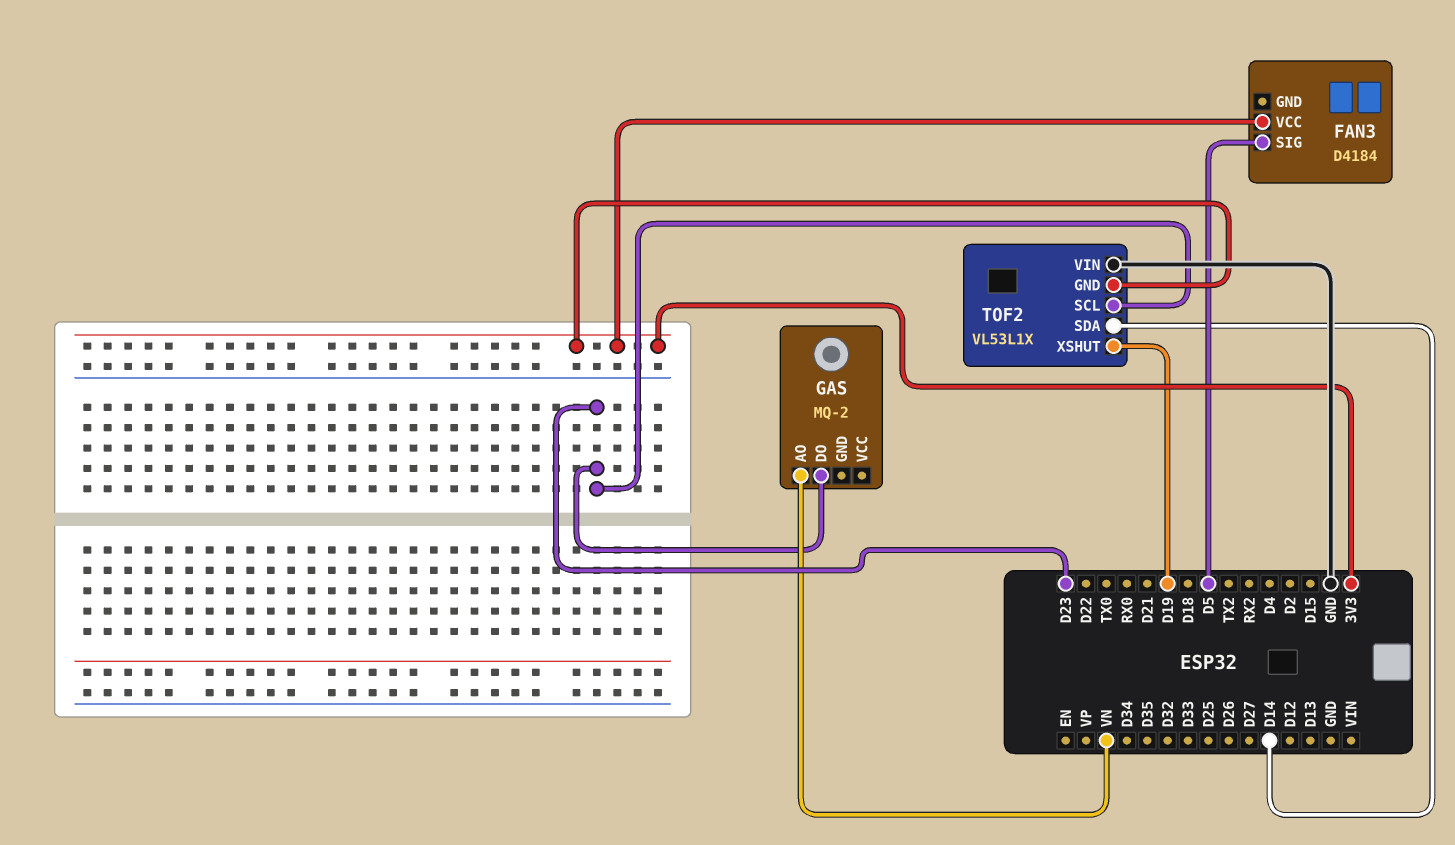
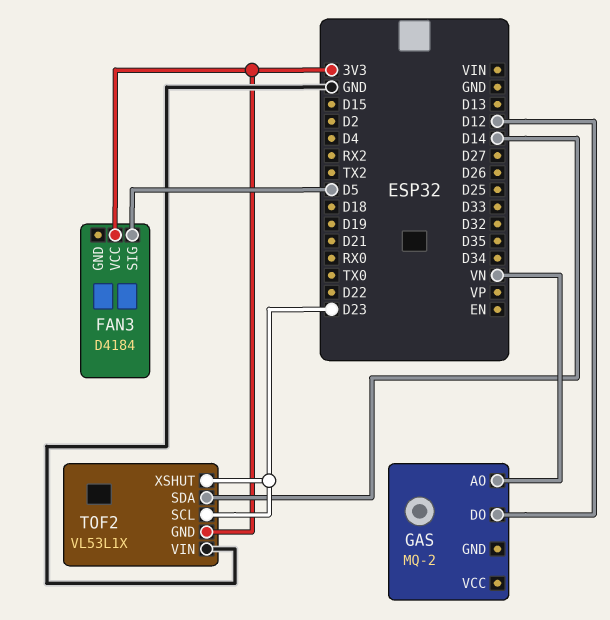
GAS pin DO: D23 -> D12
TOF2 pin XSHUT: D19 -> D23

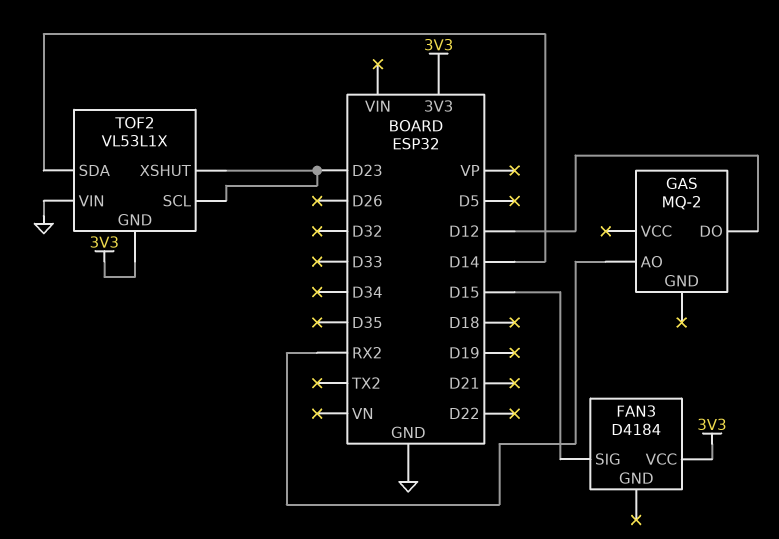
FAN3 pin SIG: D5 -> D15
GAS pin AO: VN -> RX2

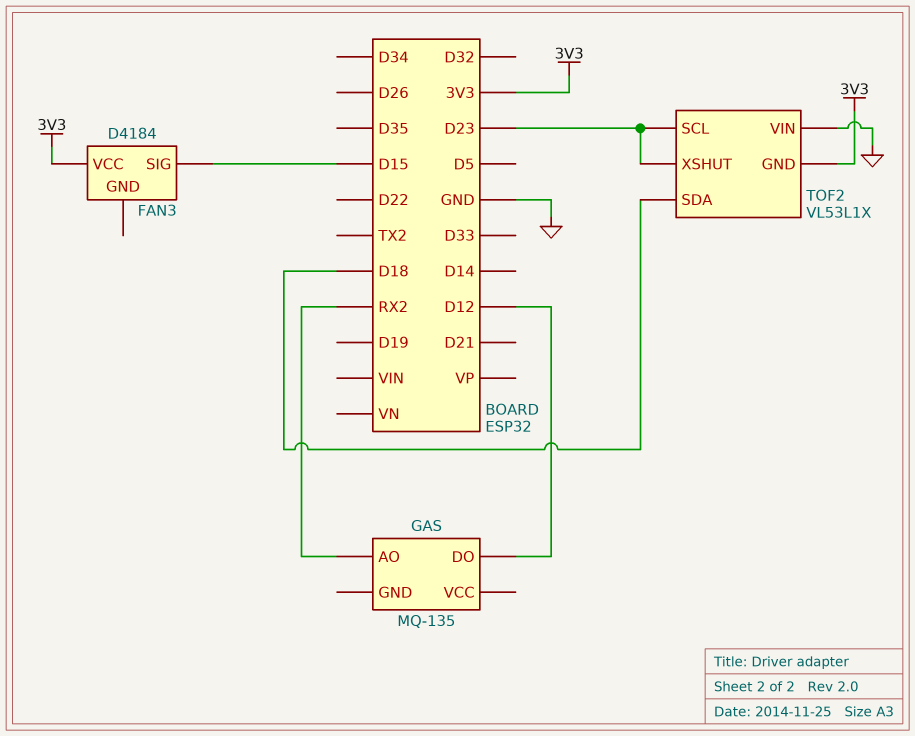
GAS: MQ-2 -> MQ-135
TOF2 pin SDA: D14 -> D18

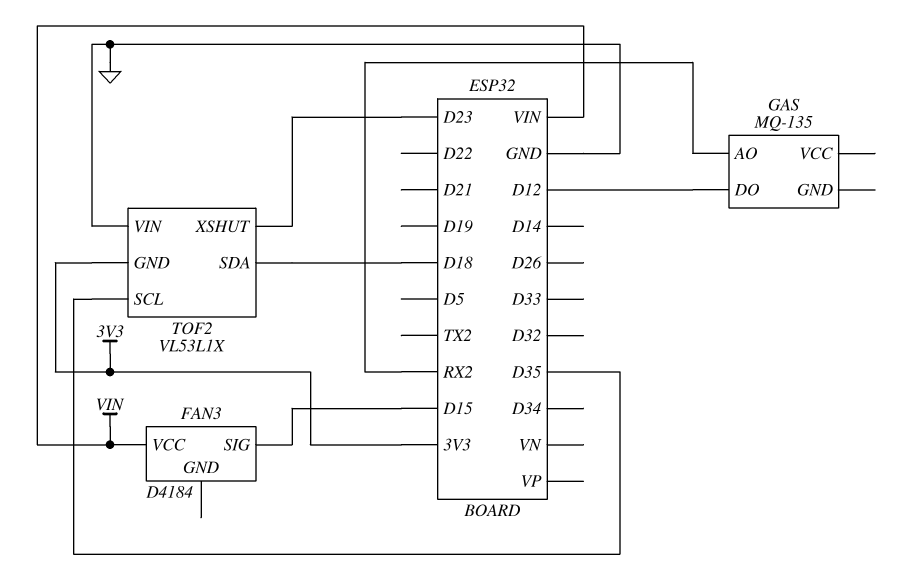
FAN3 pin VCC: 3V3 -> VIN
TOF2 pin SCL: D23 -> D35

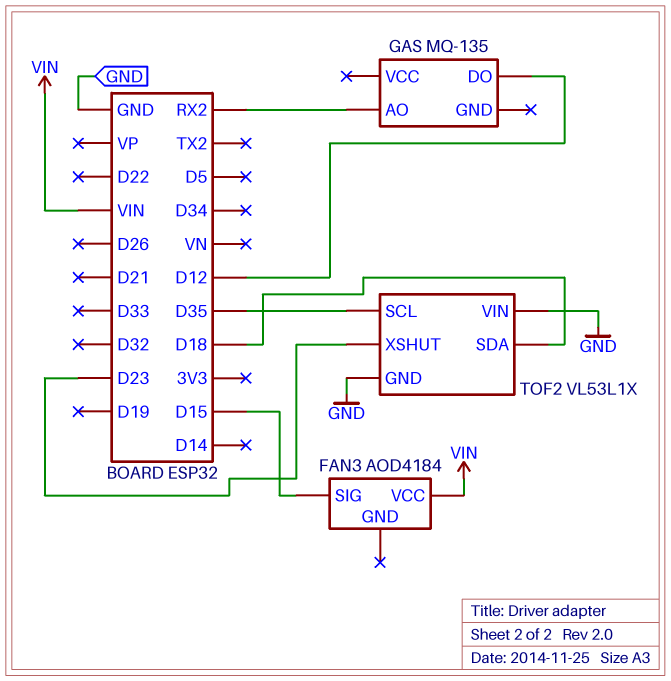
FAN3: D4184 -> AOD4184
TOF2 pin GND: 3V3 -> GND

